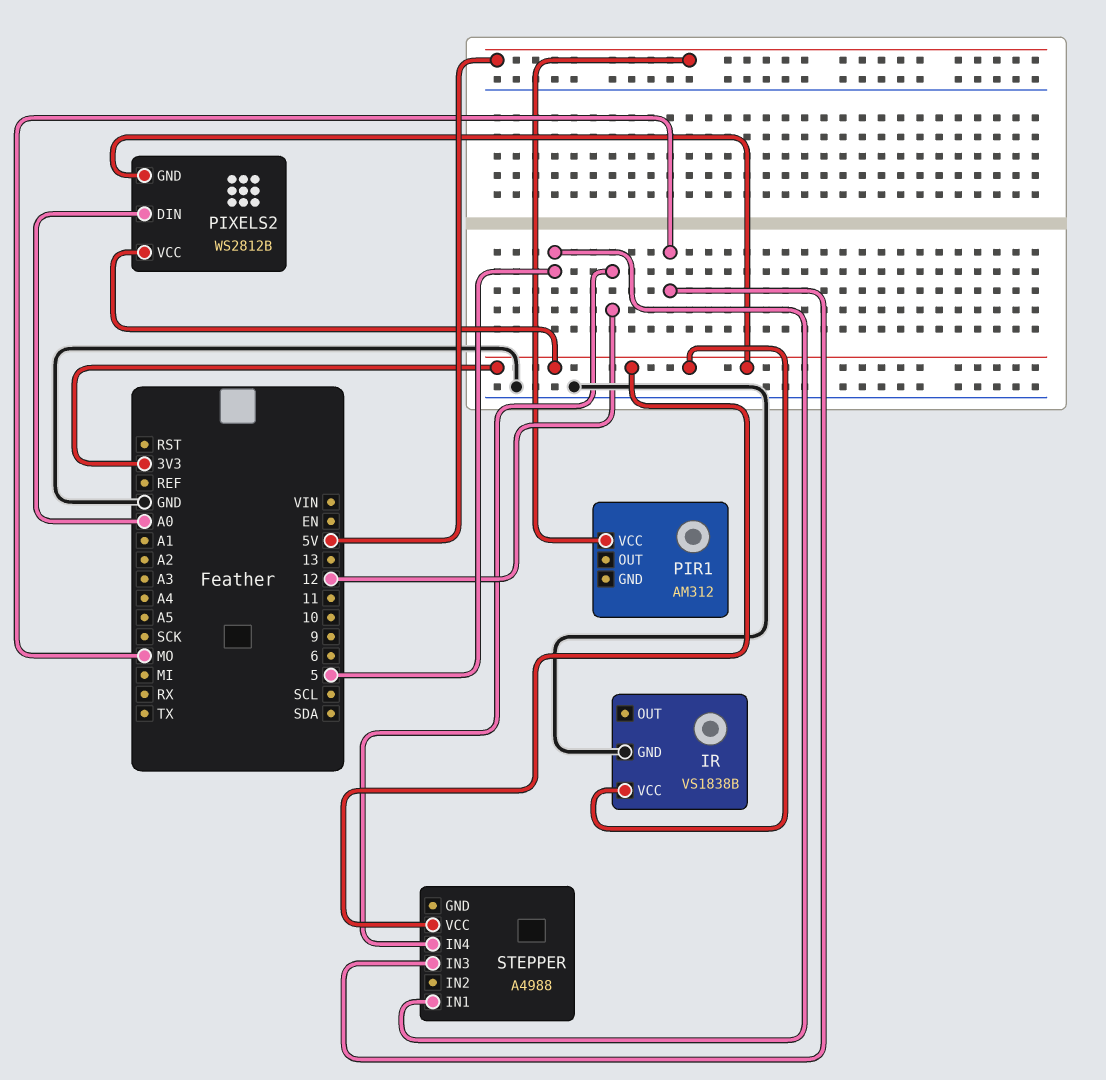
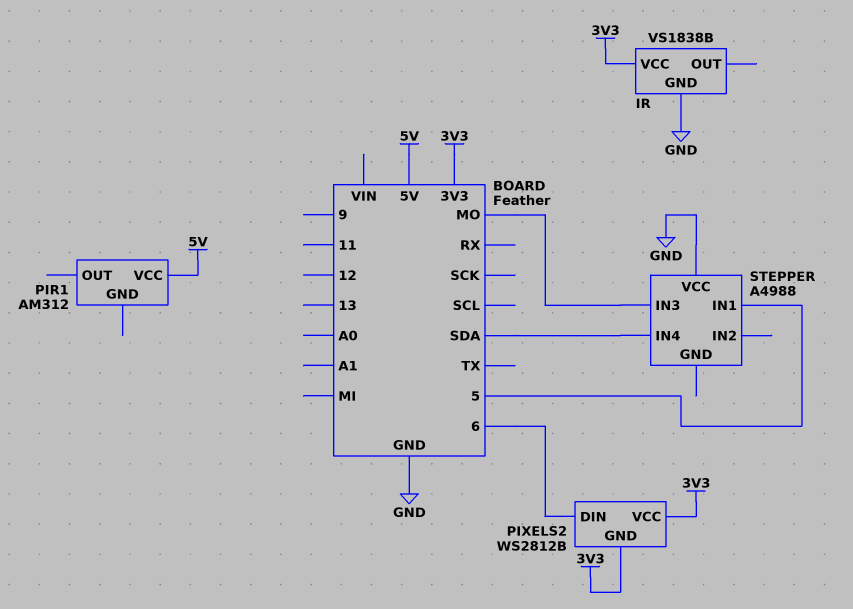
PIXELS2 pin DIN: A0 -> 6
STEPPER pin IN4: 12 -> SDA
STEPPER pin VCC: 3V3 -> GND

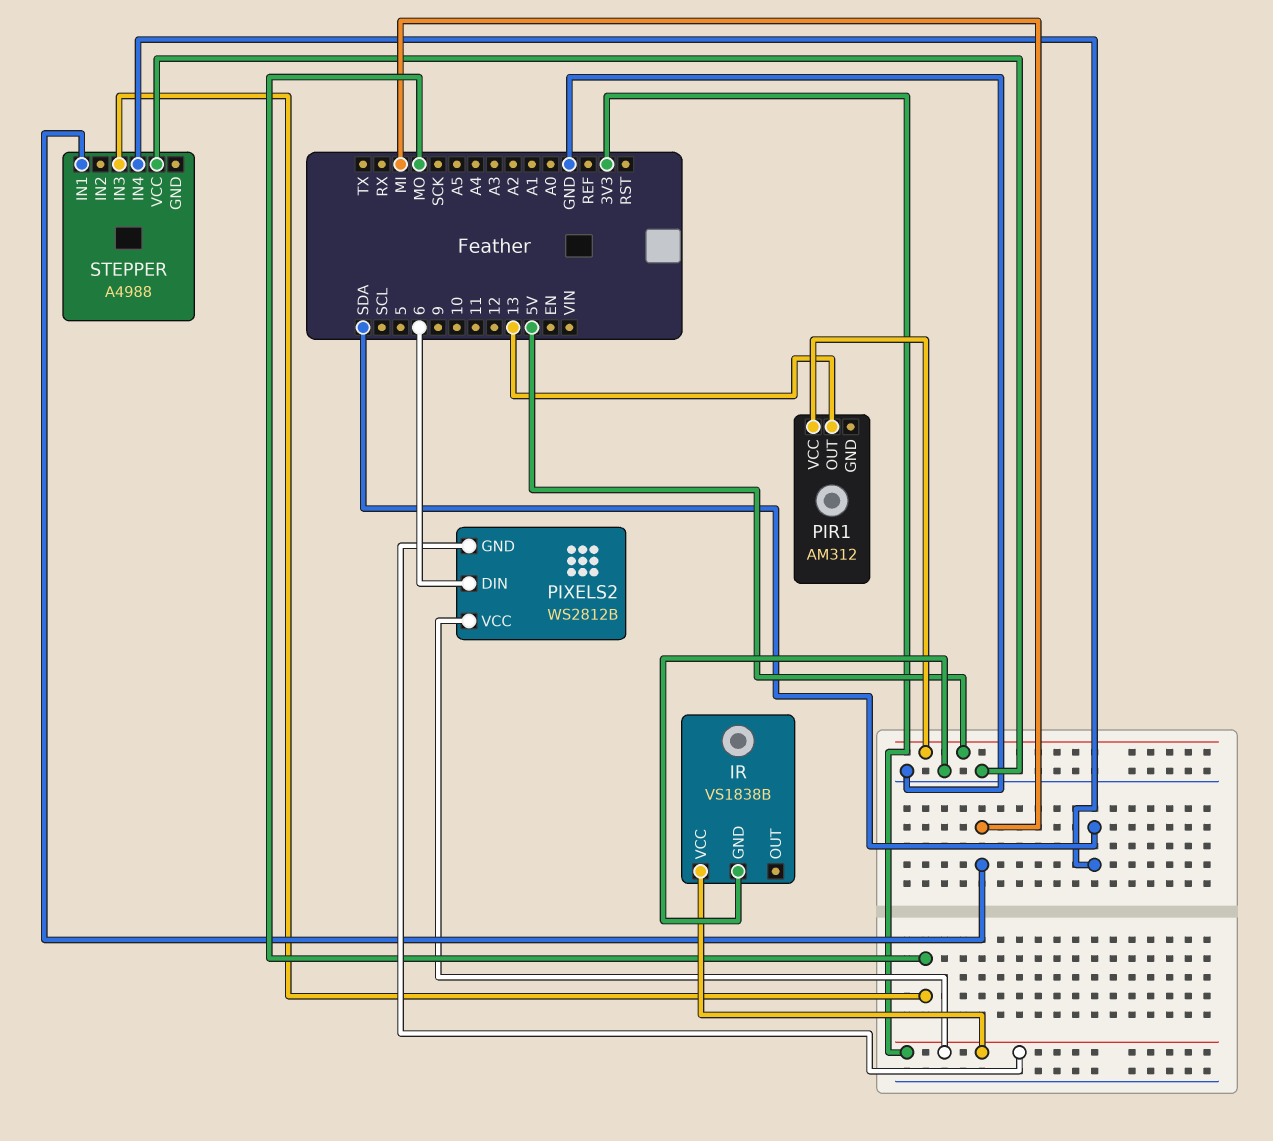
PIR1 pin OUT: none -> 13
STEPPER pin IN1: 5 -> MI

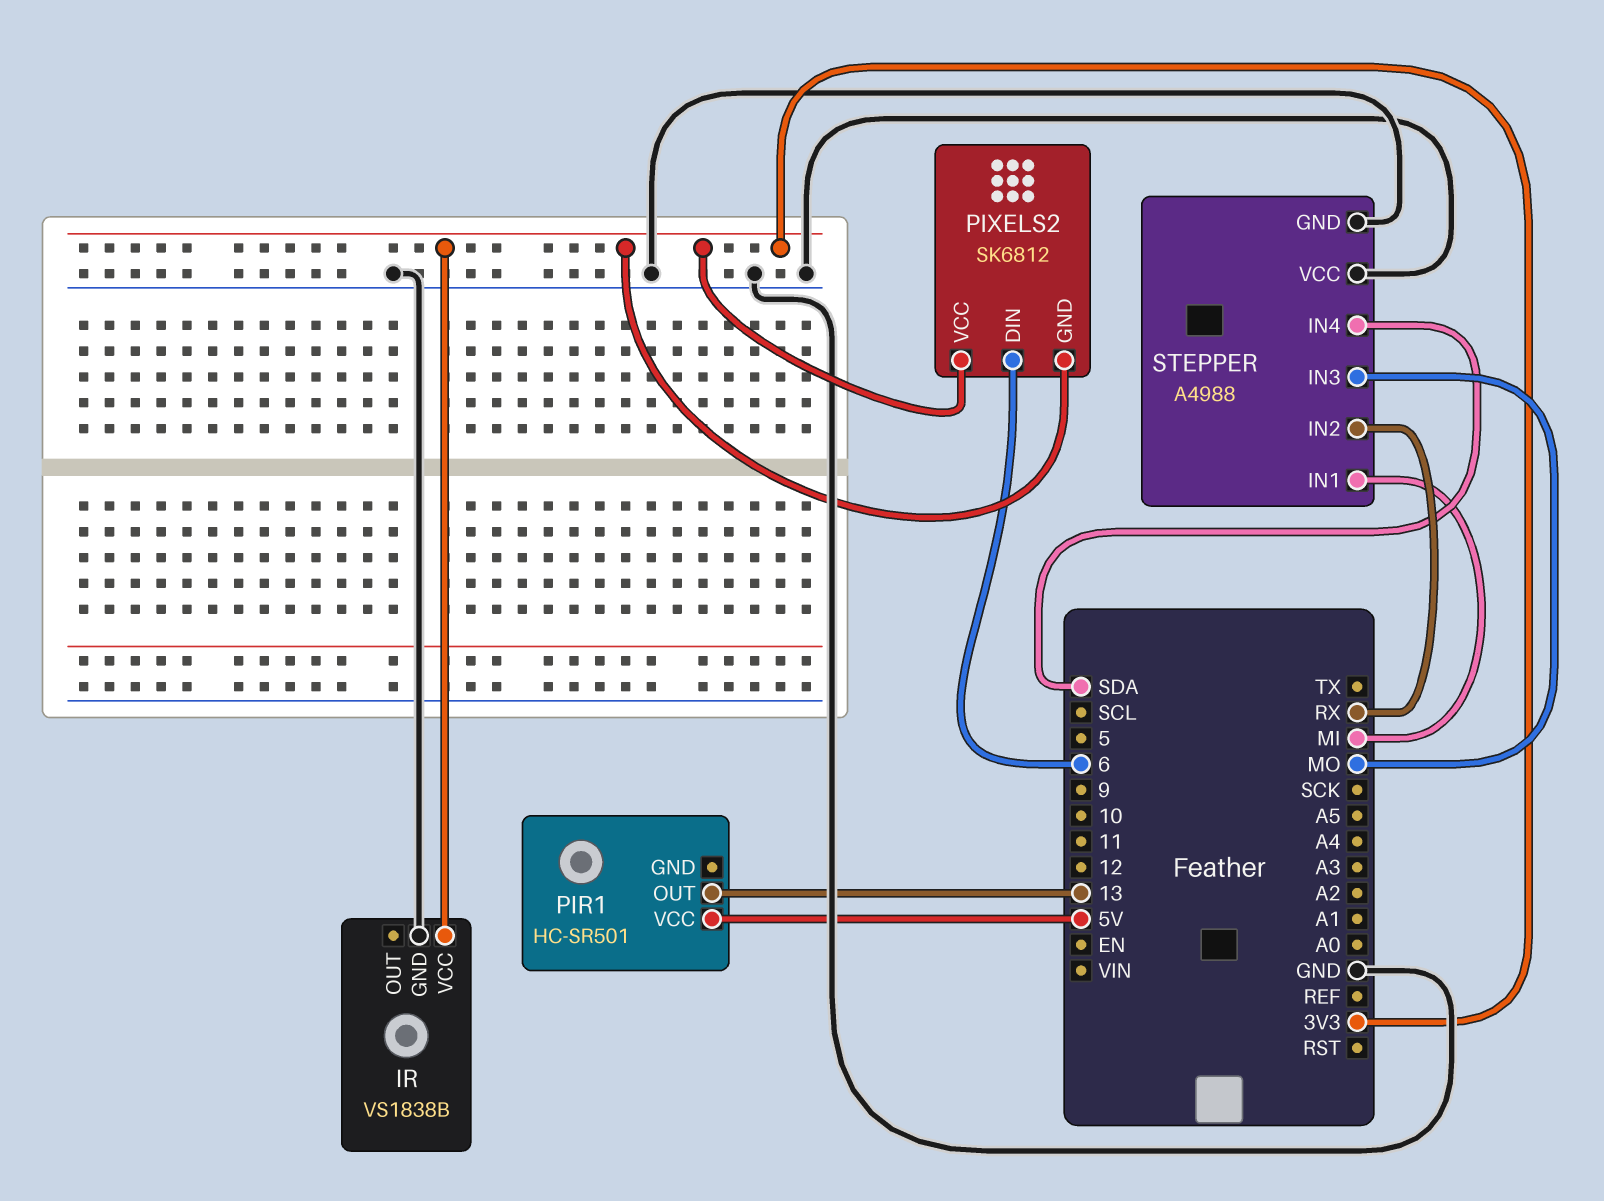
PIR1: AM312 -> HC-SR501
PIXELS2: WS2812B -> SK6812
STEPPER pin GND: none -> GND
STEPPER pin IN2: none -> RX

